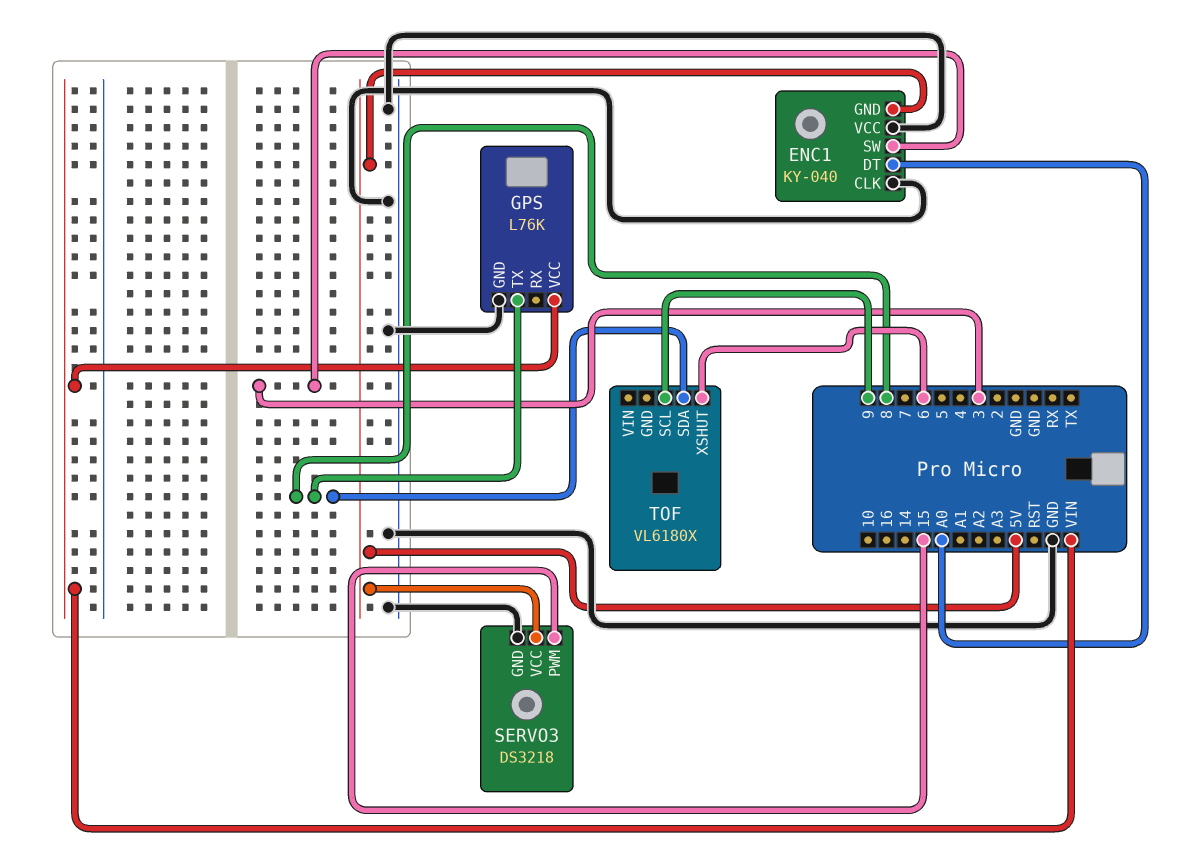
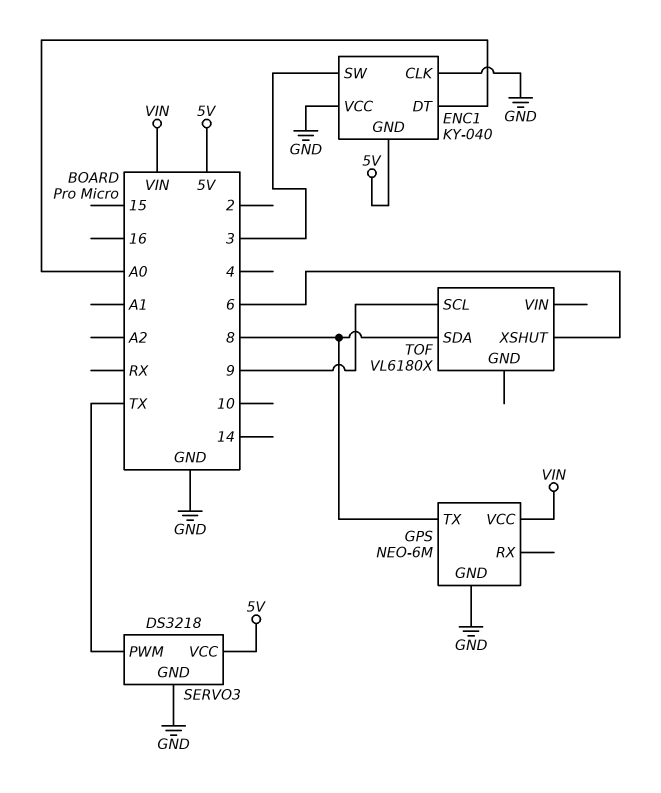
GPS: L76K -> NEO-6M
SERVO3 pin PWM: 15 -> TX

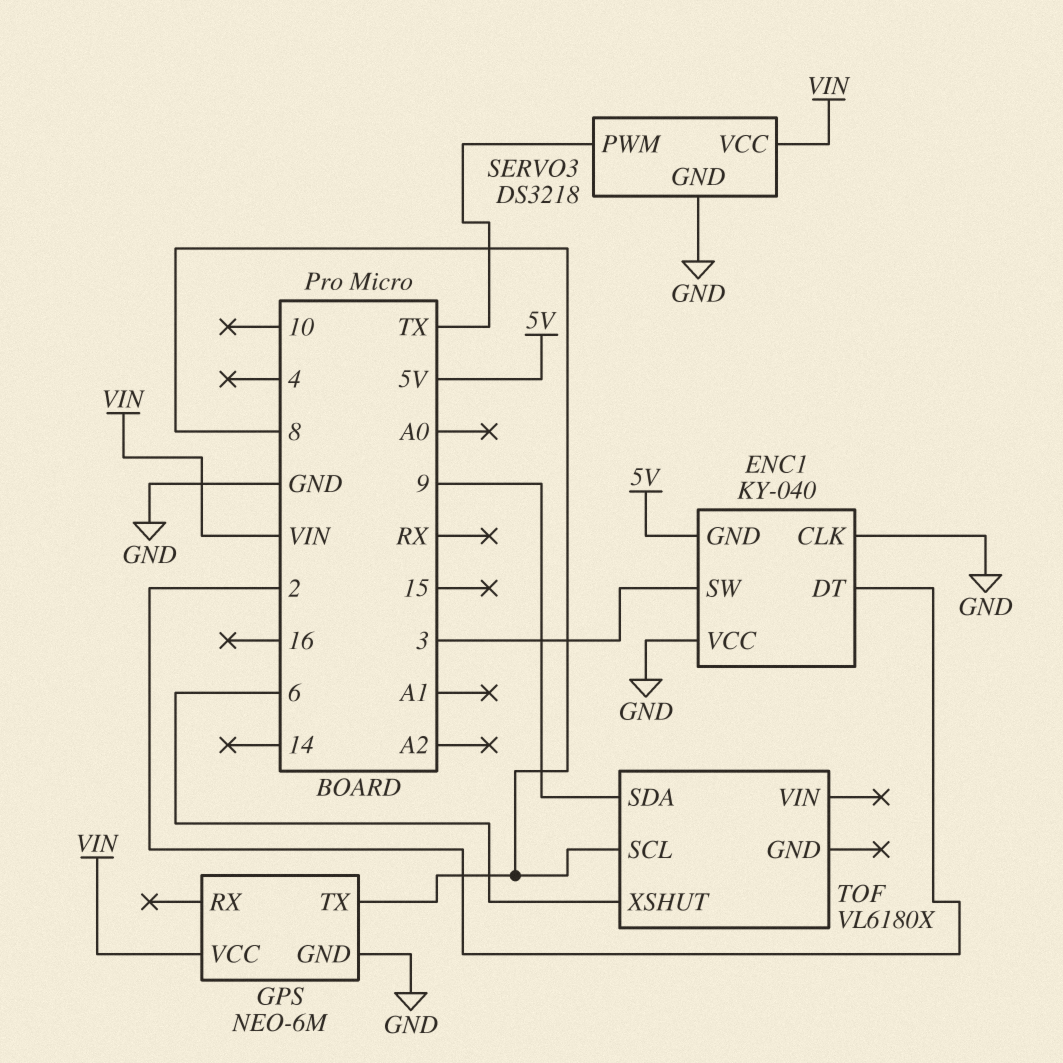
ENC1 pin DT: A0 -> 2
SERVO3 pin VCC: 5V -> VIN
TOF pin SCL: 9 -> 8
TOF pin SDA: 8 -> 9

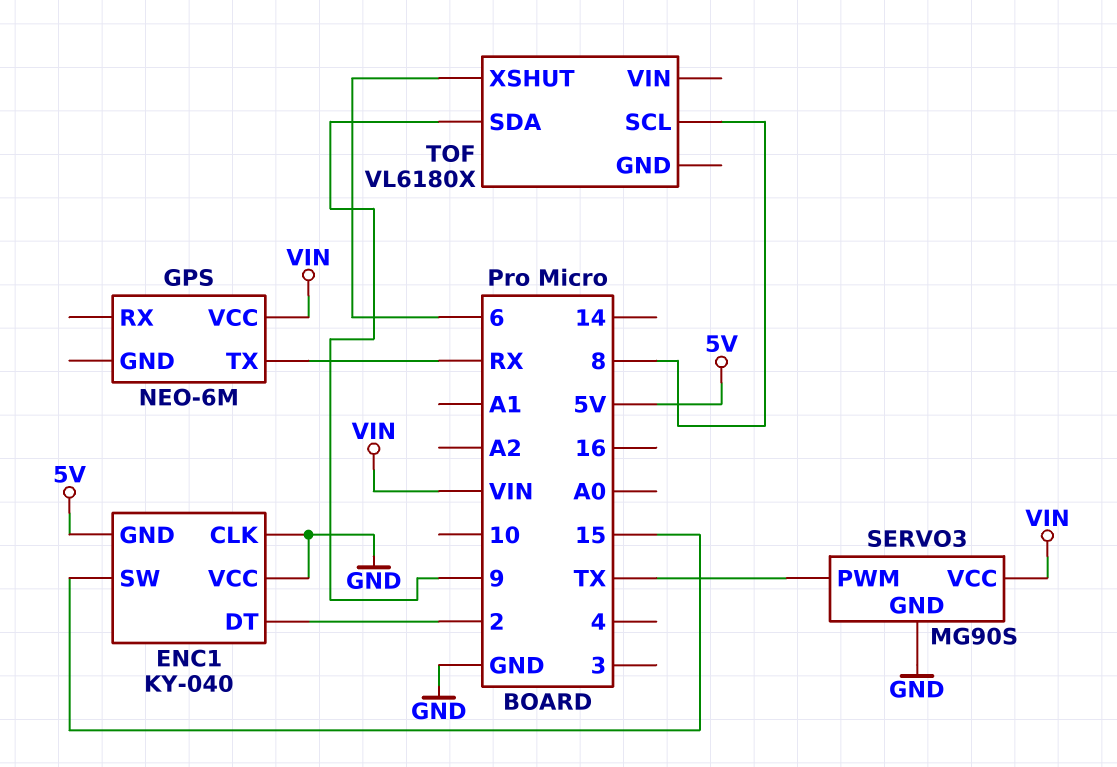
ENC1 pin SW: 3 -> 15
GPS pin GND: GND -> none
GPS pin TX: 8 -> RX
SERVO3: DS3218 -> MG90S

